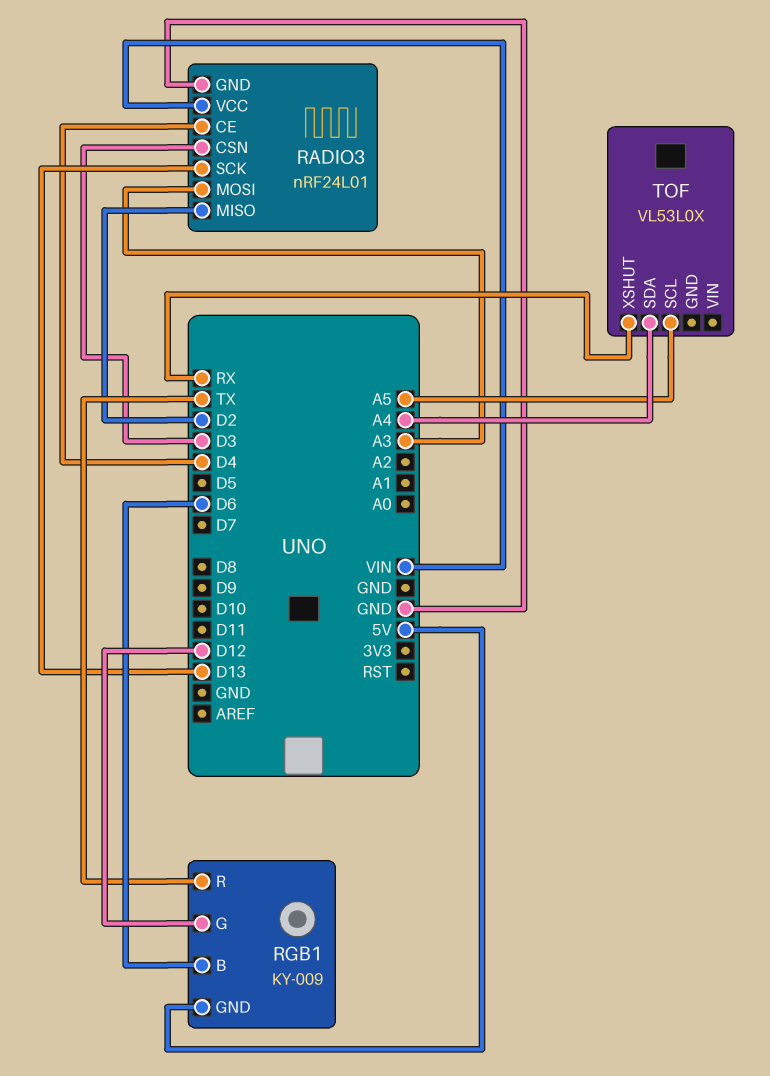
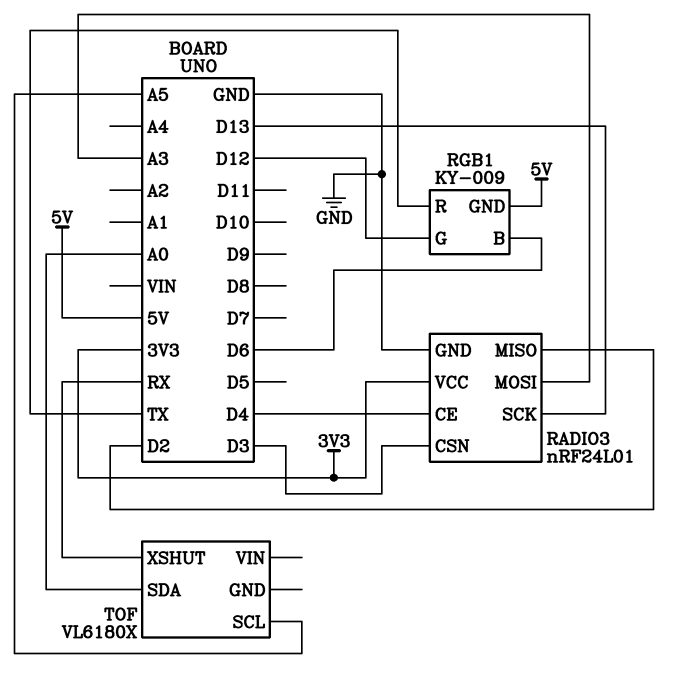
RADIO3 pin VCC: VIN -> 3V3
TOF: VL53L0X -> VL6180X
TOF pin SDA: A4 -> A0

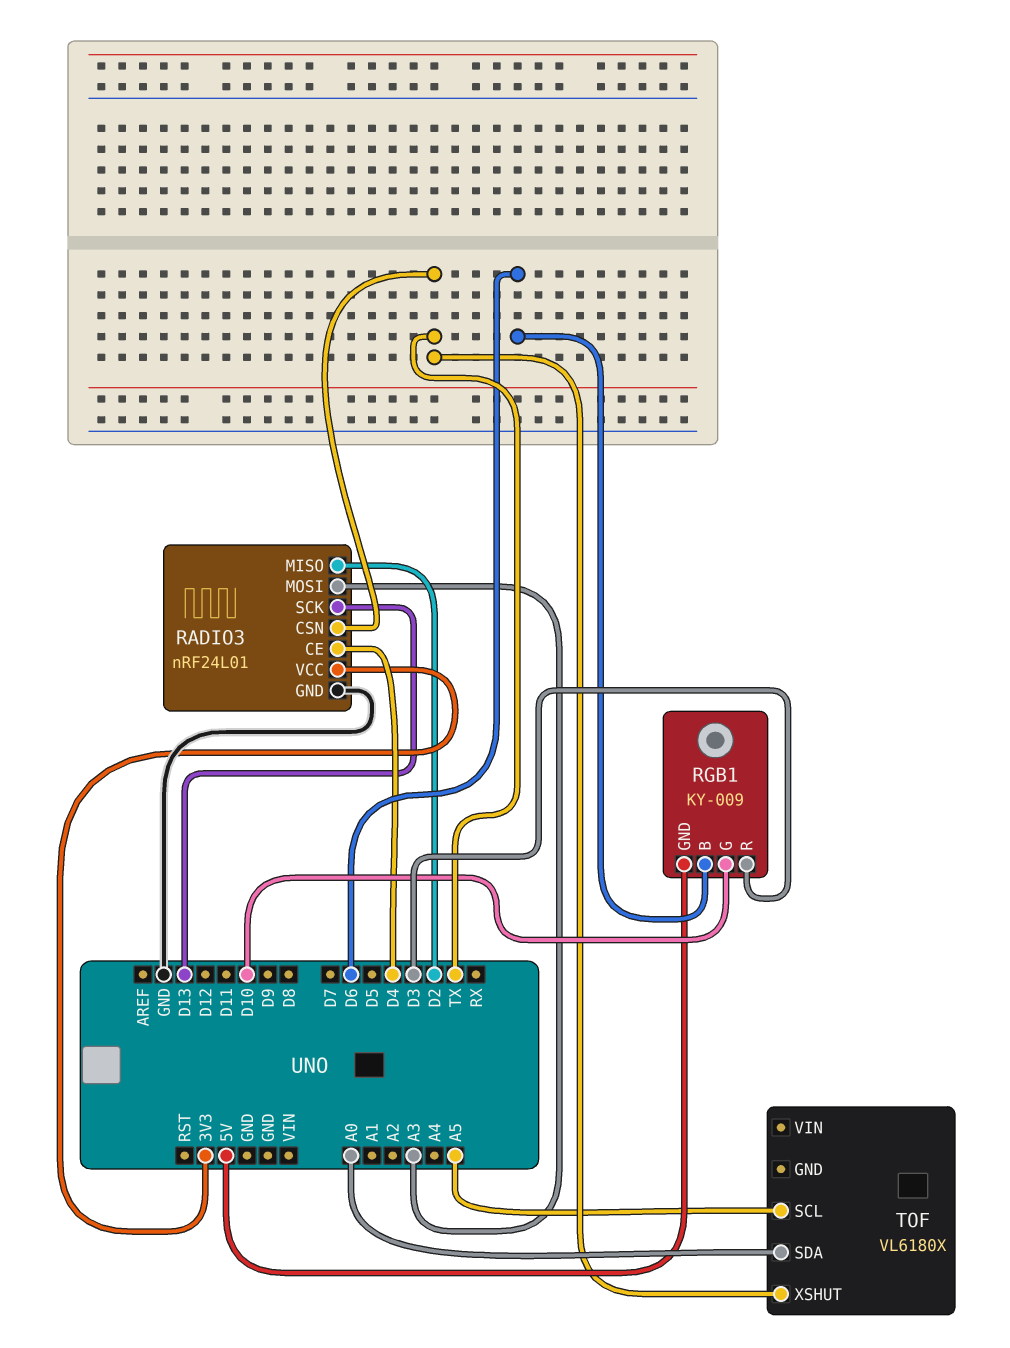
RADIO3 pin CSN: D3 -> TX
RGB1 pin G: D12 -> D10
RGB1 pin R: TX -> D3
TOF pin XSHUT: RX -> TX

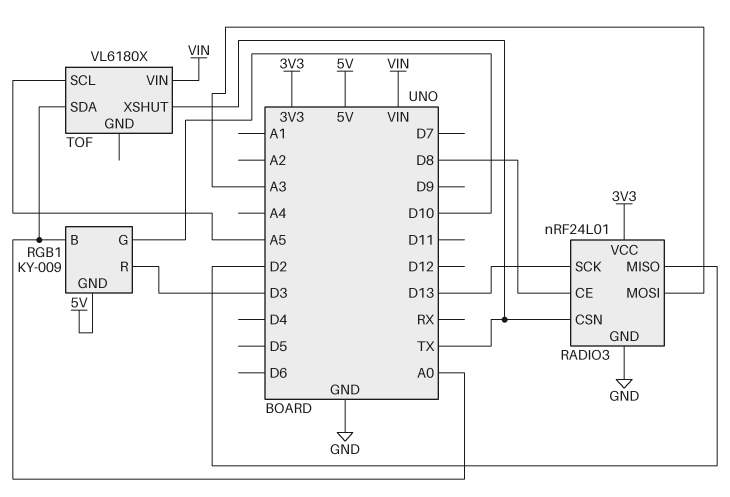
RADIO3 pin CE: D4 -> D8
RGB1 pin B: D6 -> A0
TOF pin VIN: none -> VIN

